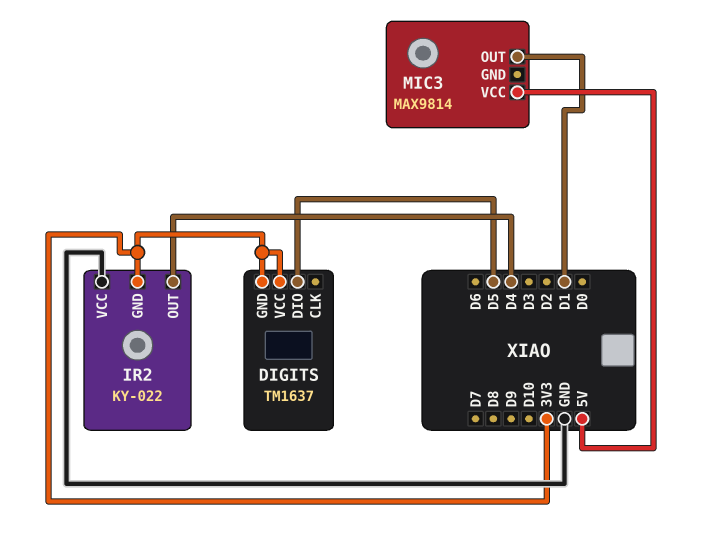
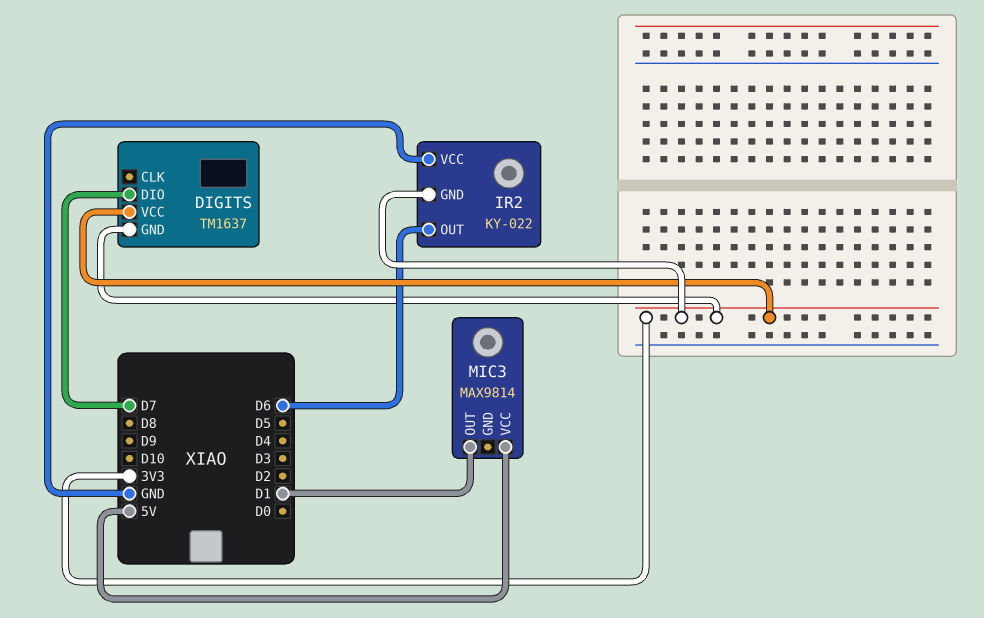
DIGITS pin DIO: D5 -> D7
IR2 pin OUT: D4 -> D6

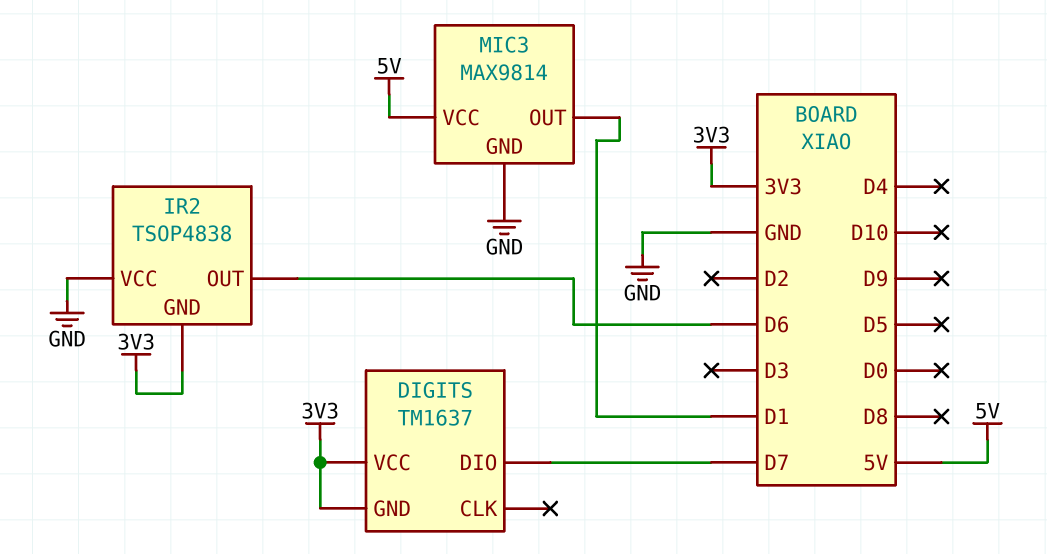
IR2: KY-022 -> TSOP4838
MIC3 pin GND: none -> GND

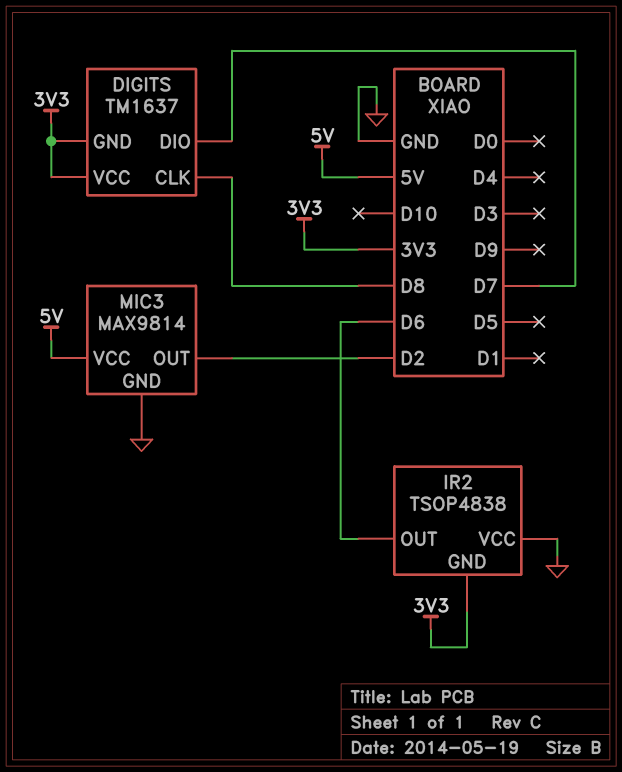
DIGITS pin CLK: none -> D8
MIC3 pin OUT: D1 -> D2

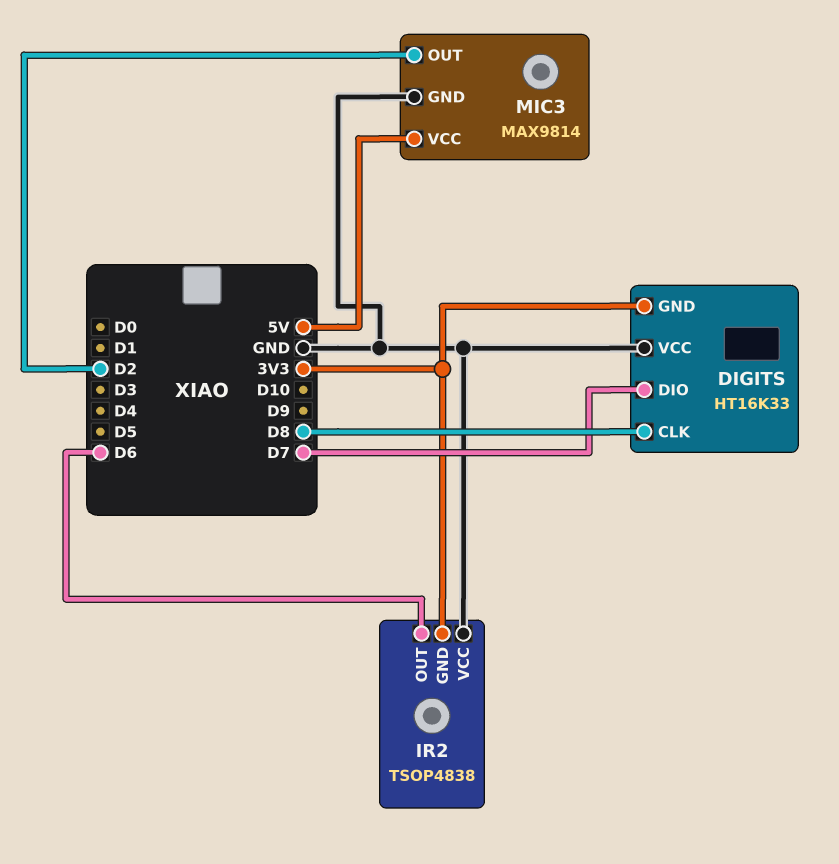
DIGITS: TM1637 -> HT16K33
DIGITS pin VCC: 3V3 -> GND

